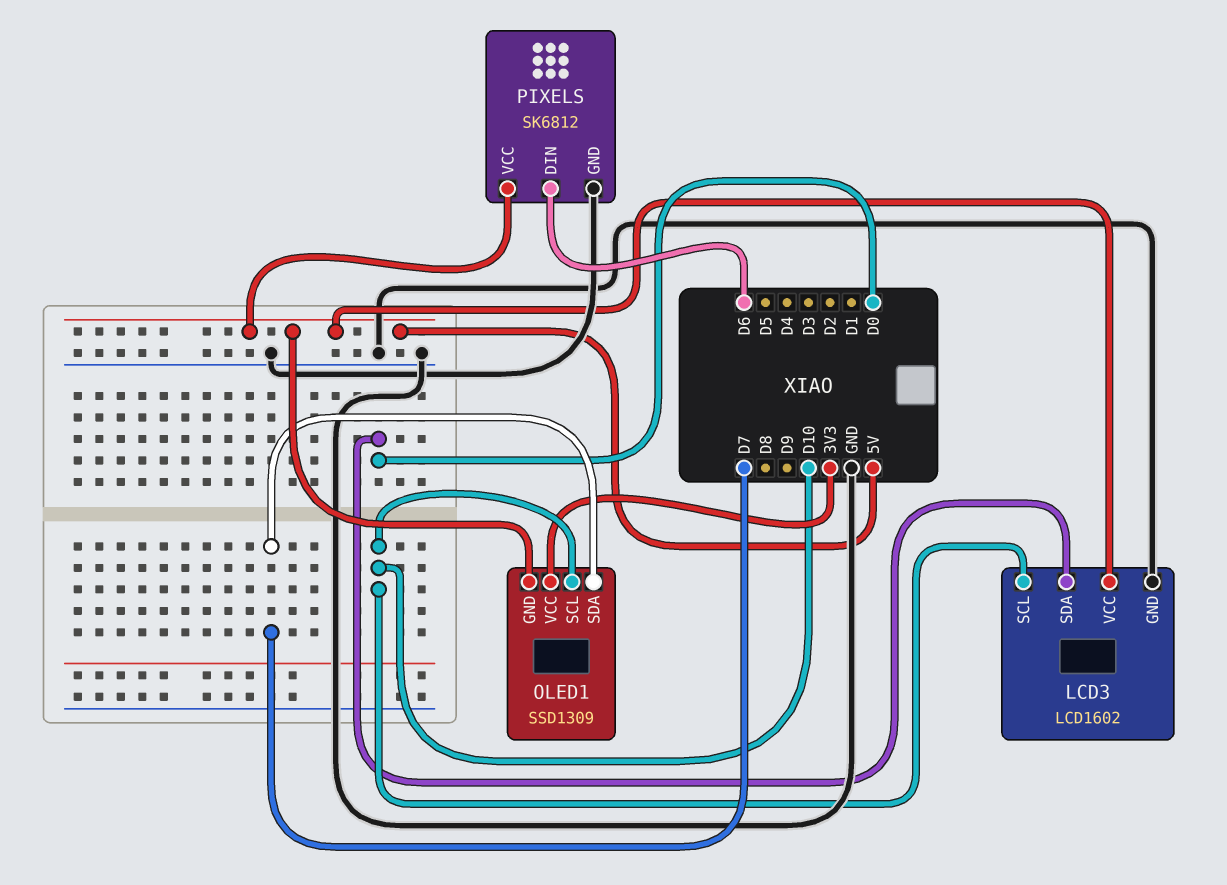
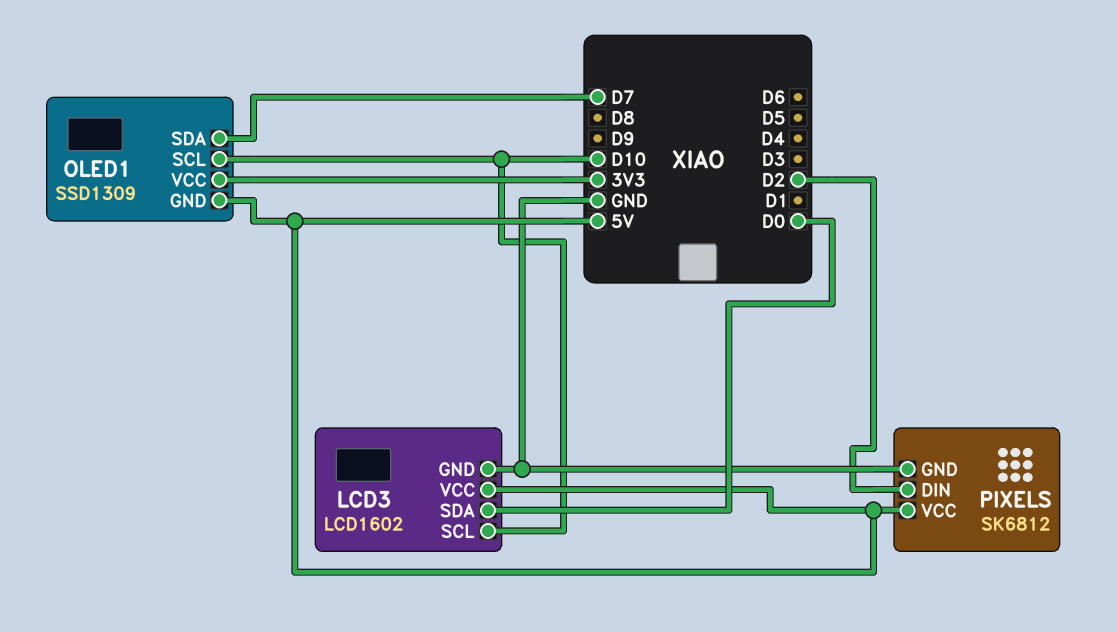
PIXELS pin DIN: D6 -> D2

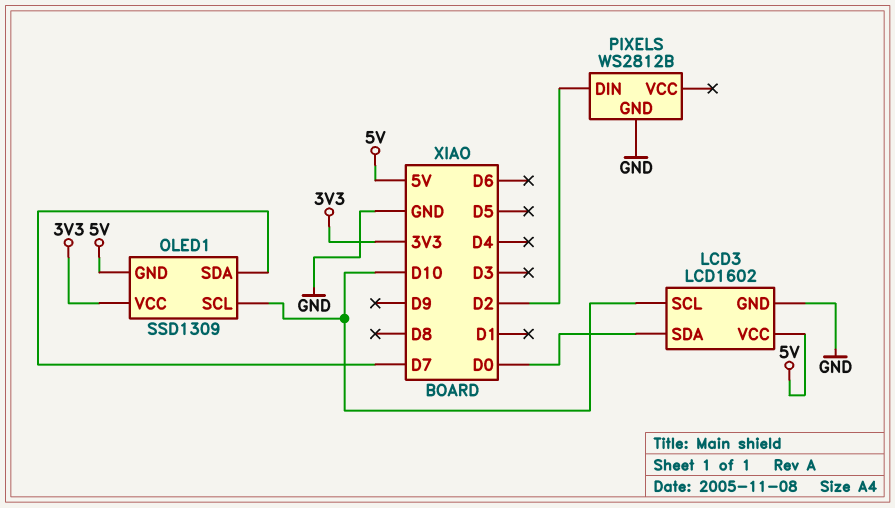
PIXELS: SK6812 -> WS2812B
PIXELS pin VCC: 5V -> none

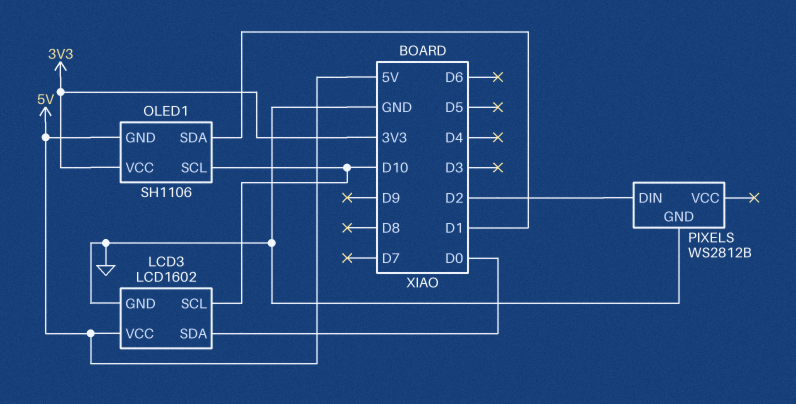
OLED1: SSD1309 -> SH1106
OLED1 pin SDA: D7 -> D1

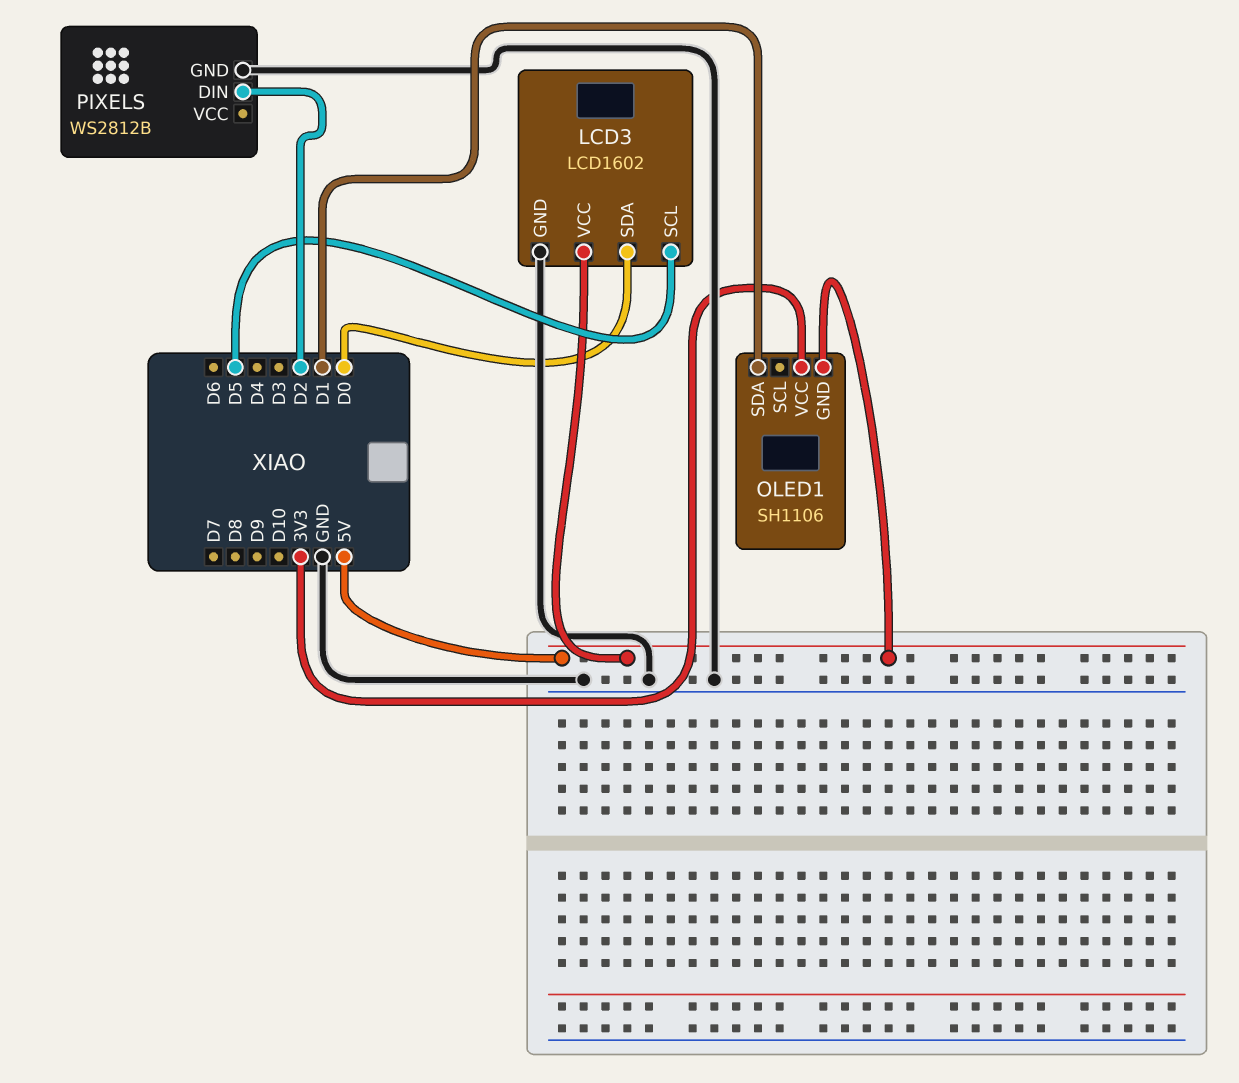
LCD3 pin SCL: D10 -> D5
OLED1 pin SCL: D10 -> none

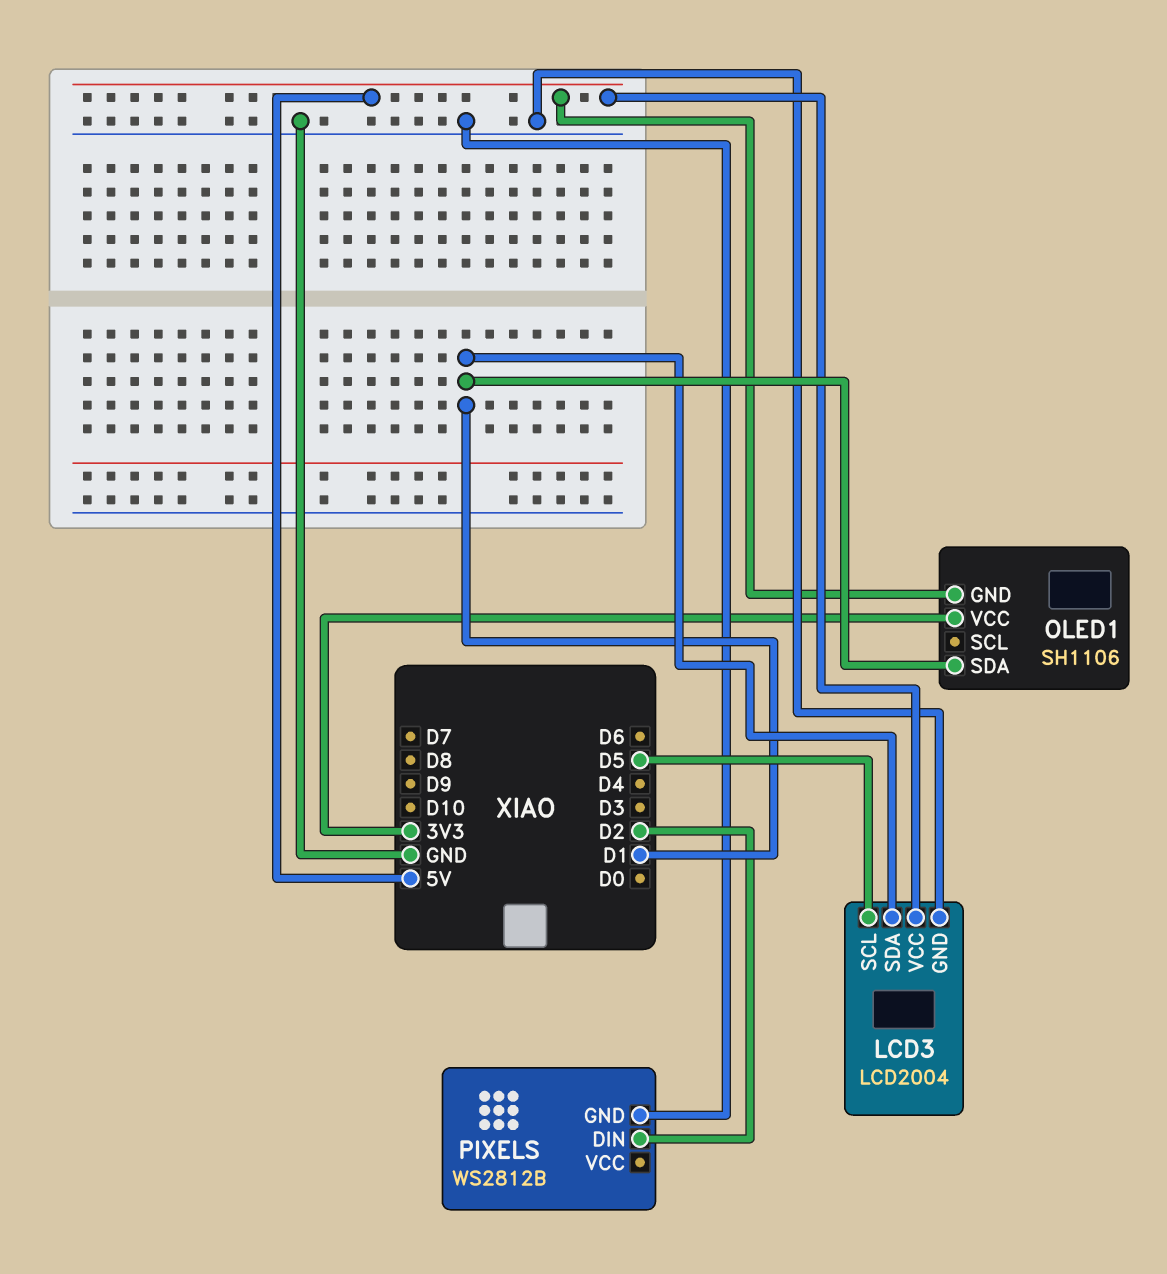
LCD3: LCD1602 -> LCD2004
LCD3 pin SDA: D0 -> D1

